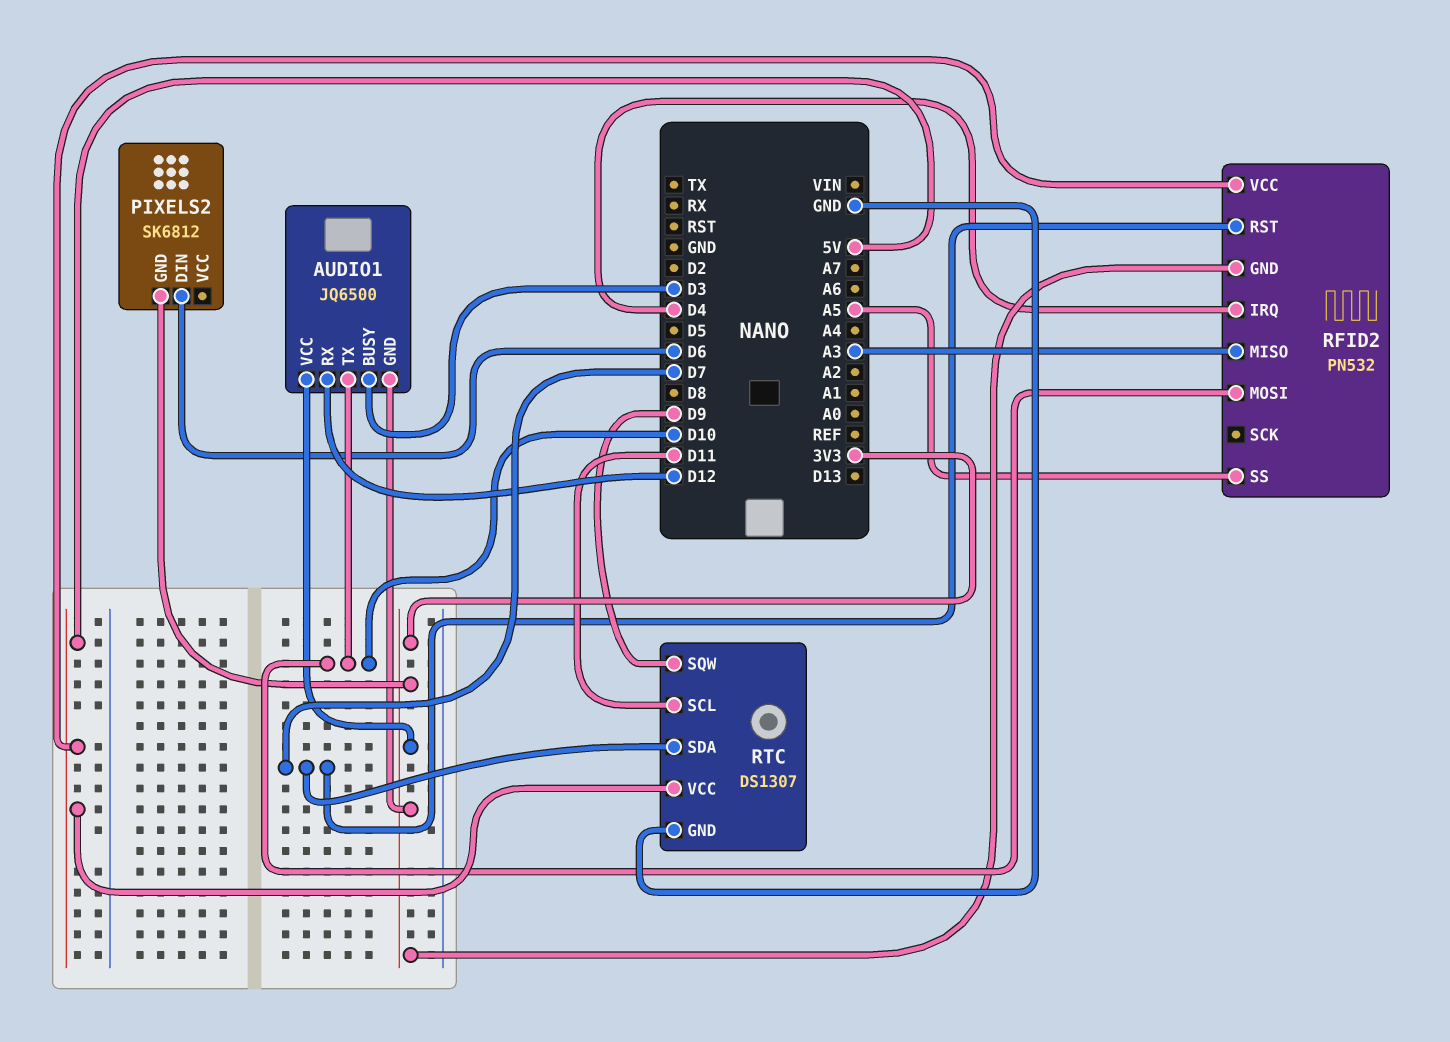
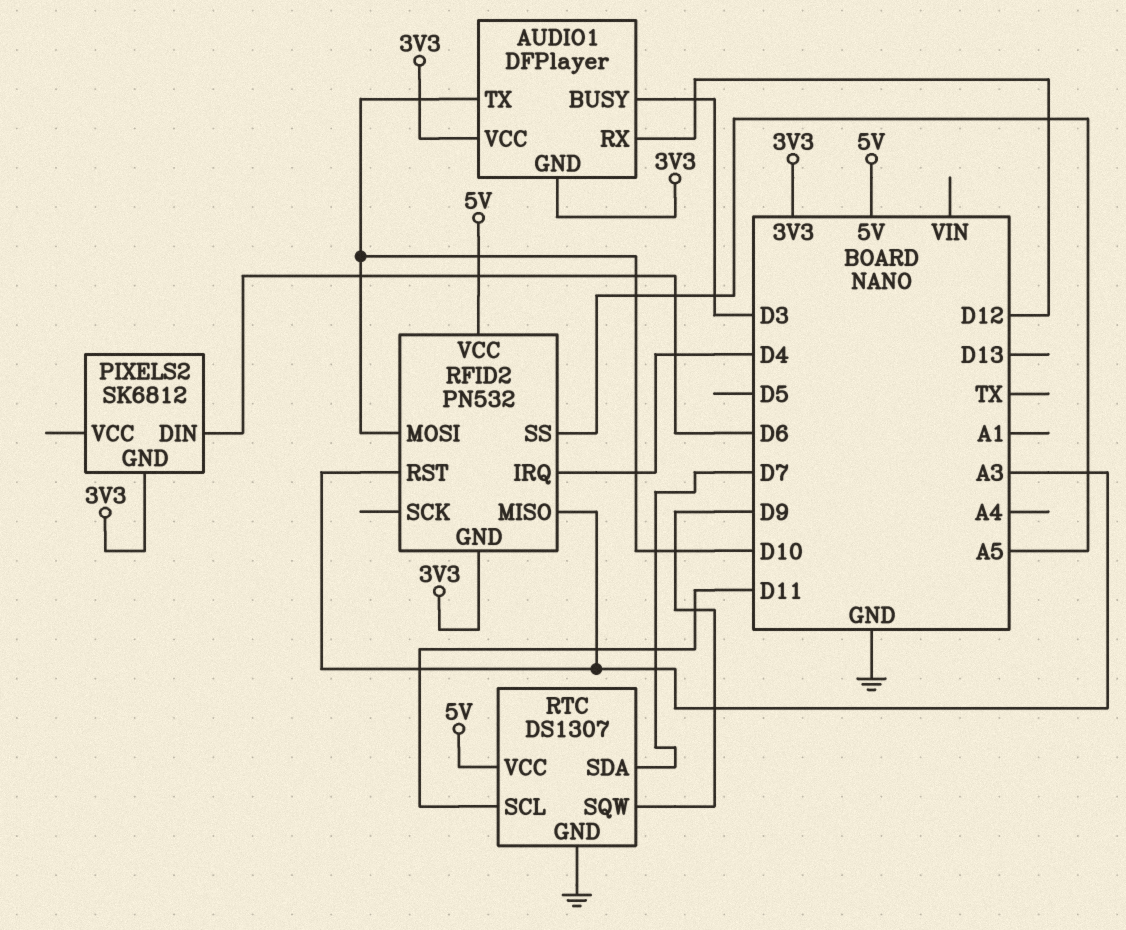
AUDIO1: JQ6500 -> DFPlayer
RFID2 pin RST: D7 -> A3

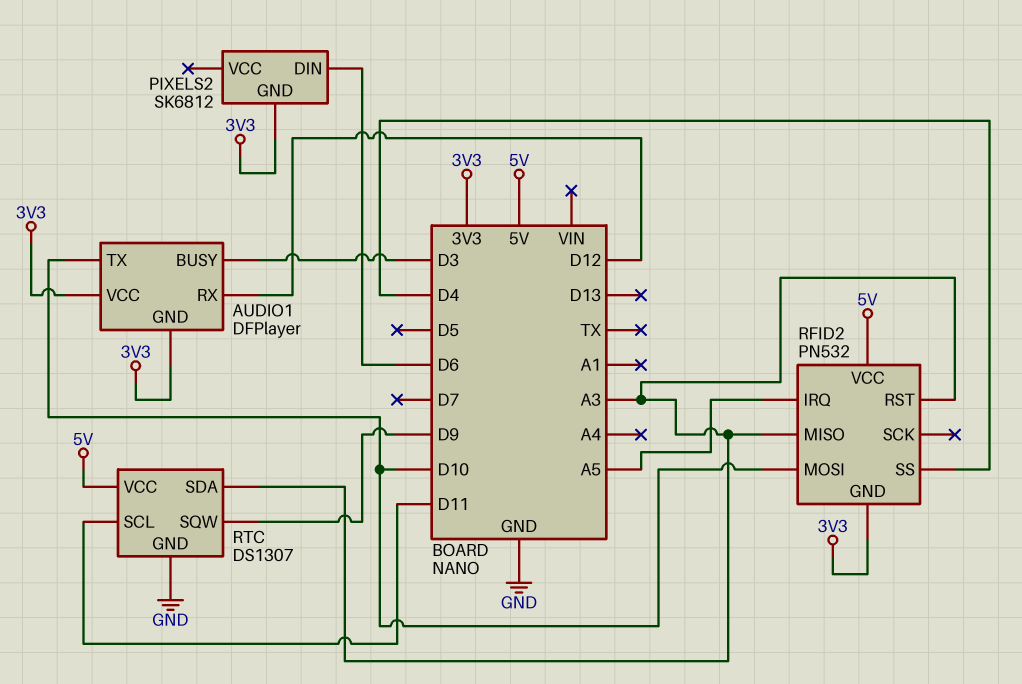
RFID2 pin IRQ: D4 -> A5
RFID2 pin SS: A5 -> D4
RTC pin SDA: D7 -> A3

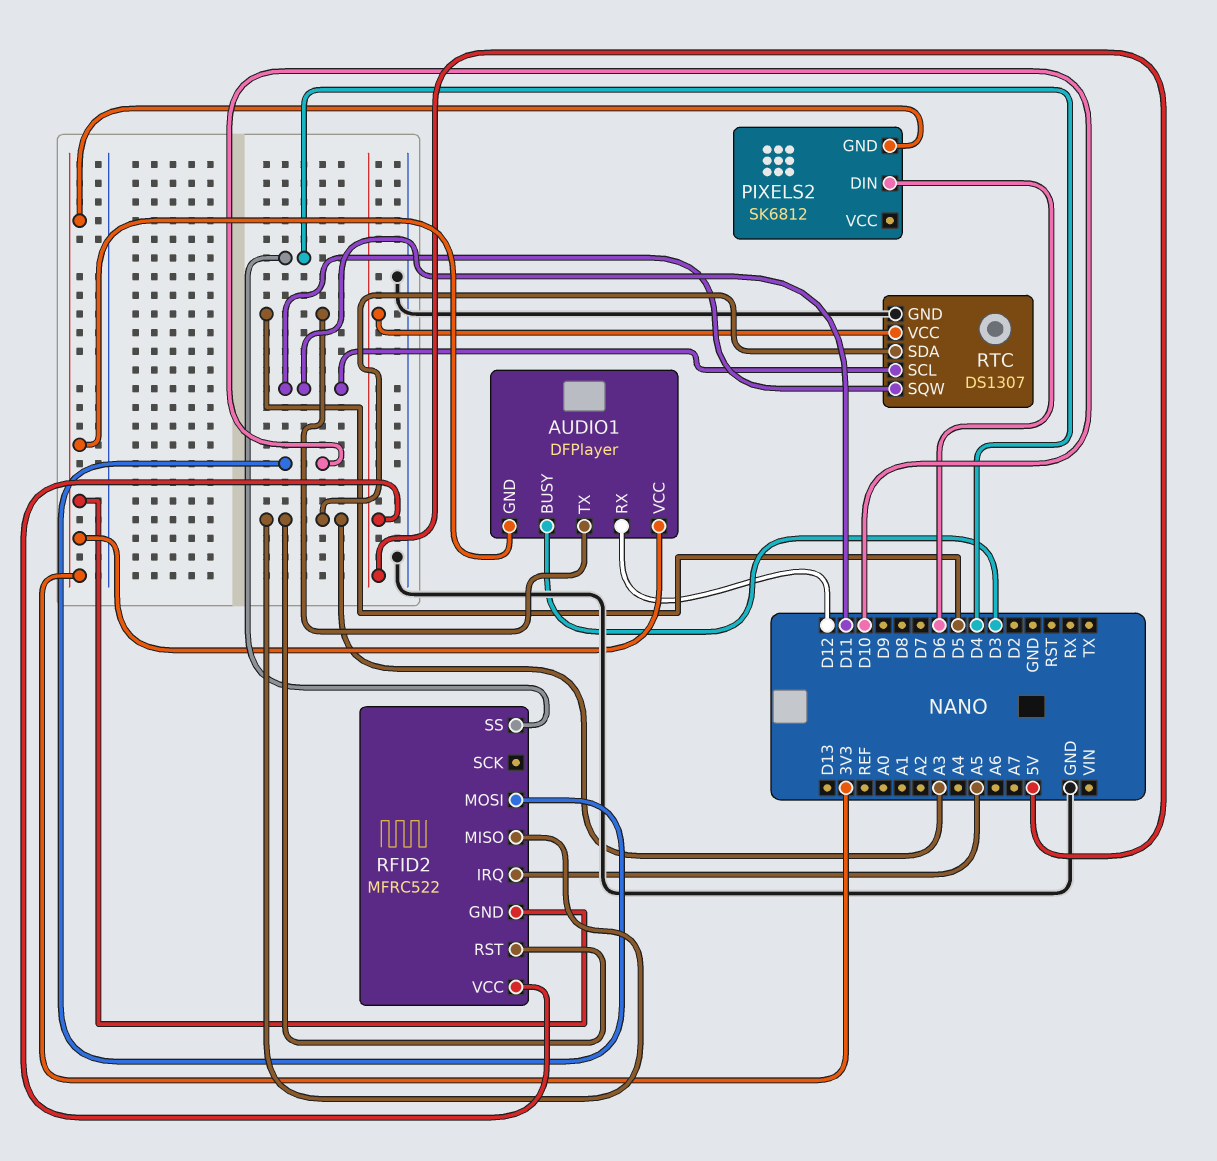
AUDIO1 pin TX: D10 -> D5
RFID2: PN532 -> MFRC522
RTC pin SQW: D9 -> D11

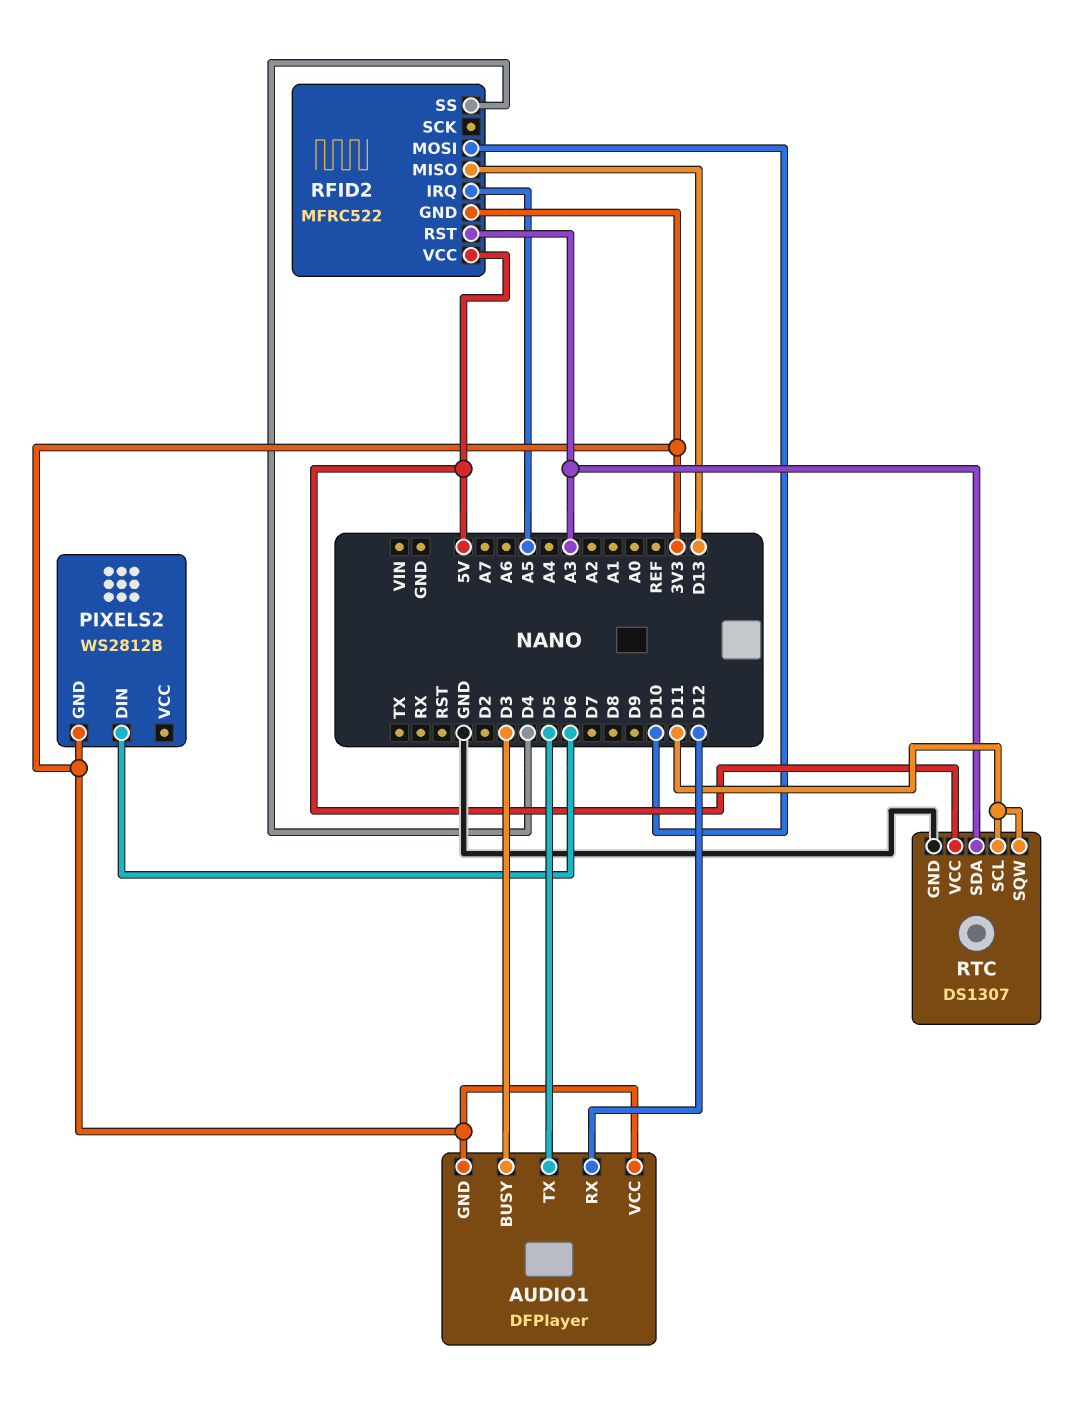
PIXELS2: SK6812 -> WS2812B
RFID2 pin MISO: A3 -> D13

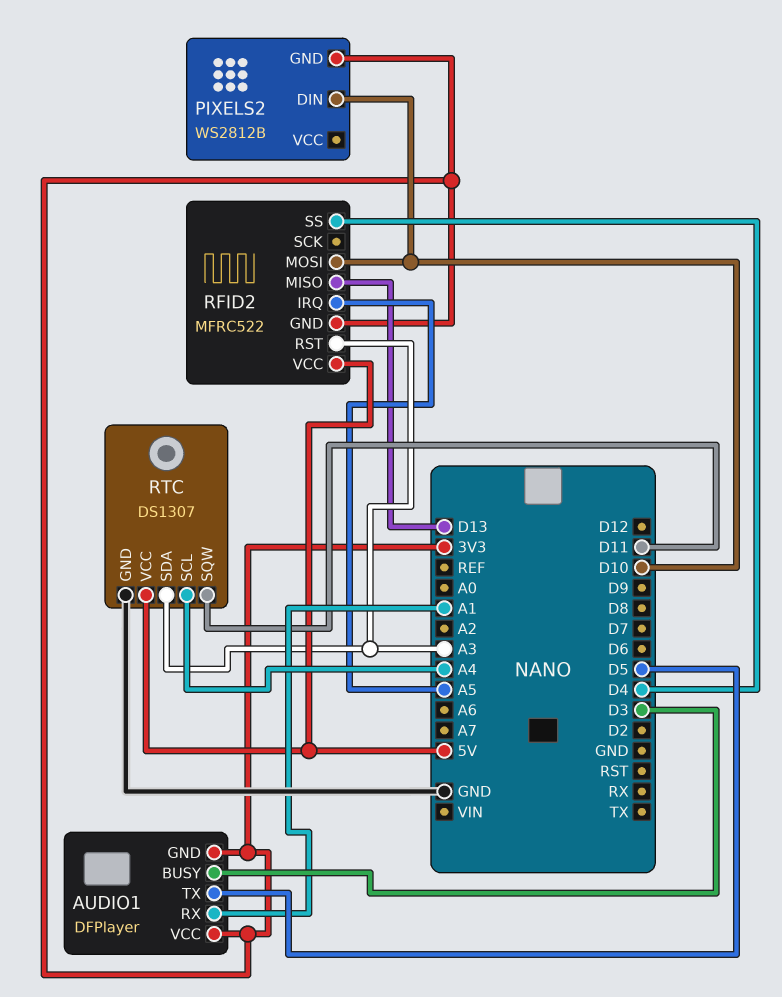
AUDIO1 pin RX: D12 -> A1
PIXELS2 pin DIN: D6 -> D10
RTC pin SCL: D11 -> A4

